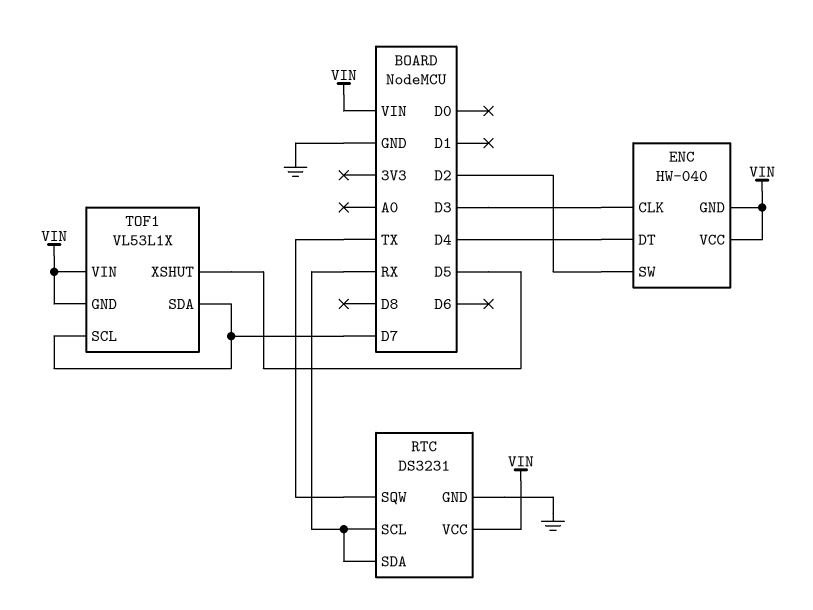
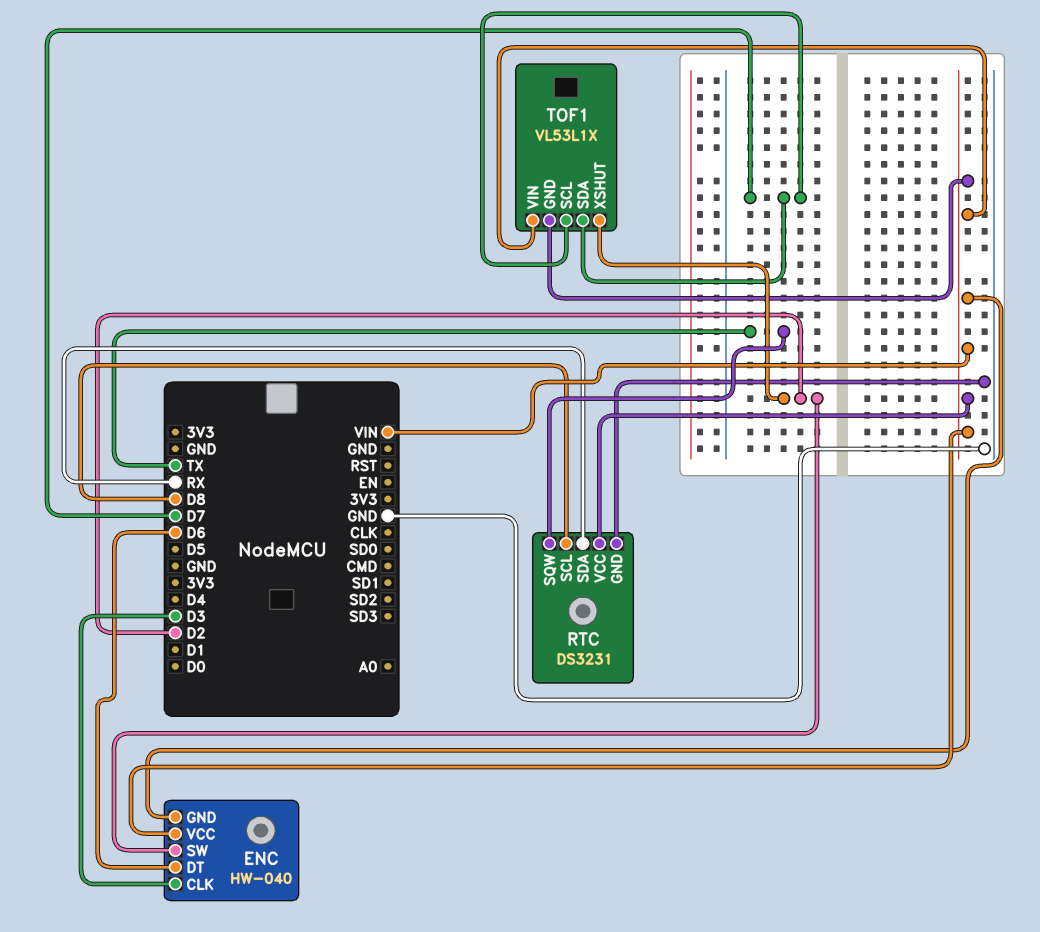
ENC pin DT: D4 -> D6
RTC pin SCL: RX -> D8
TOF1 pin XSHUT: D5 -> D2

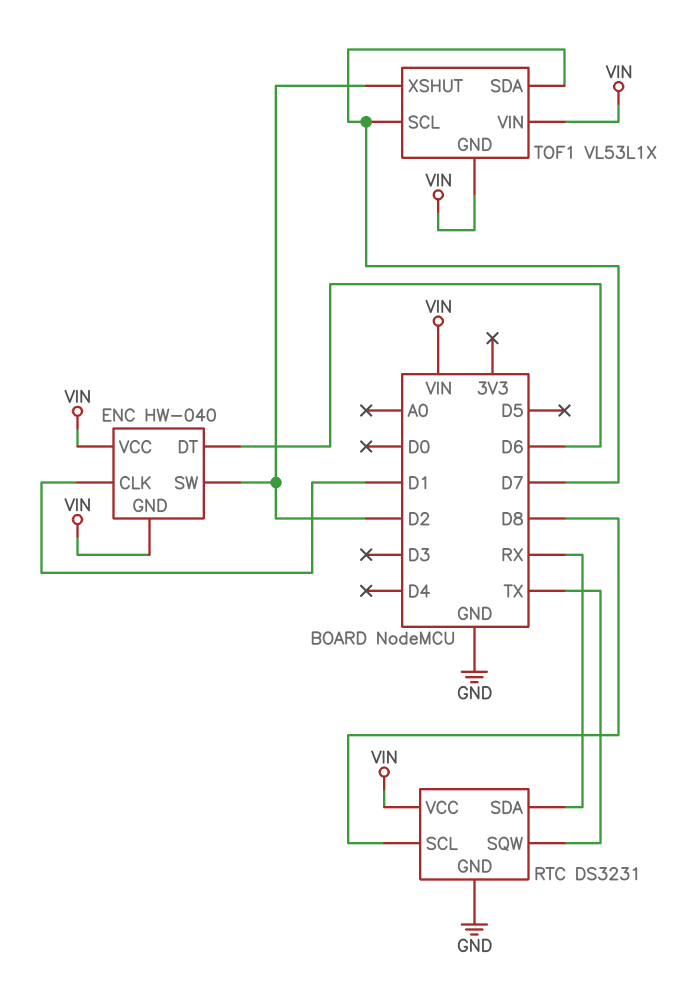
ENC pin CLK: D3 -> D1

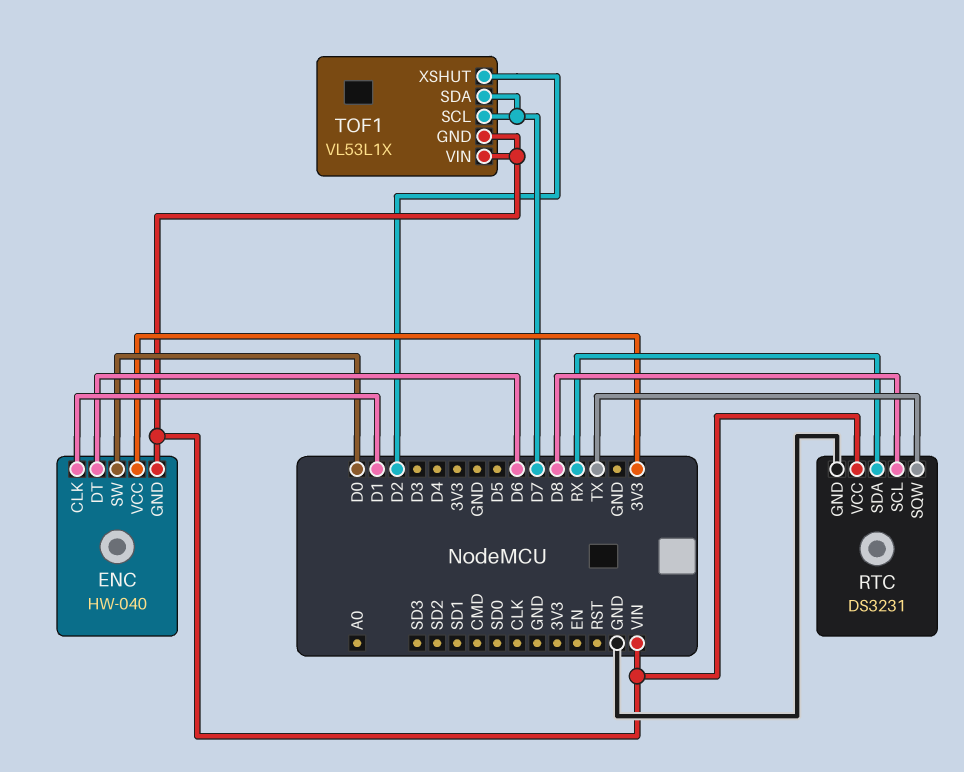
ENC pin SW: D2 -> D0
ENC pin VCC: VIN -> 3V3

